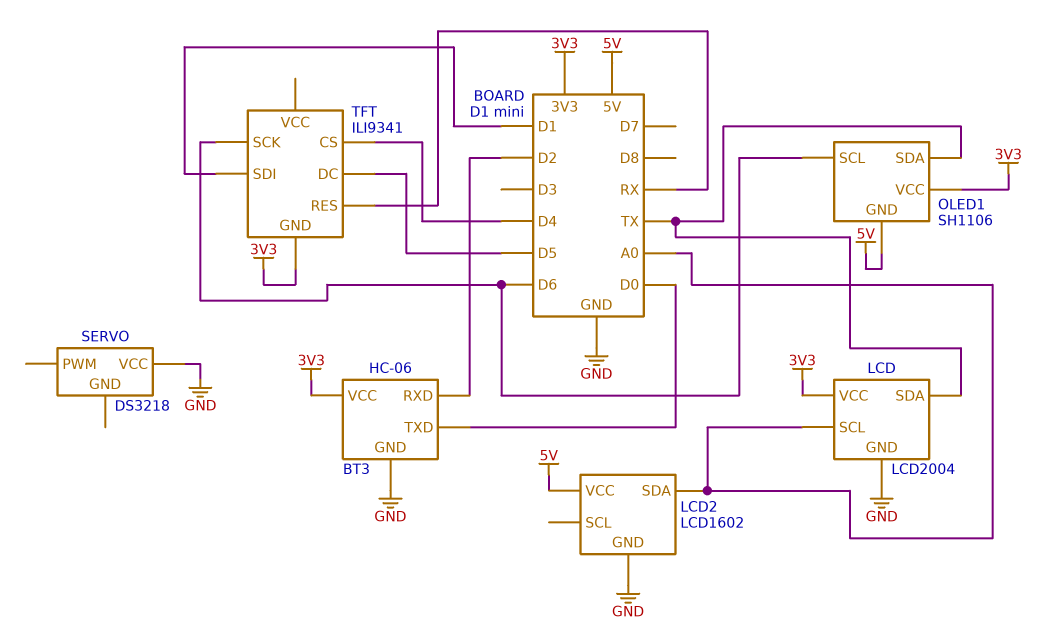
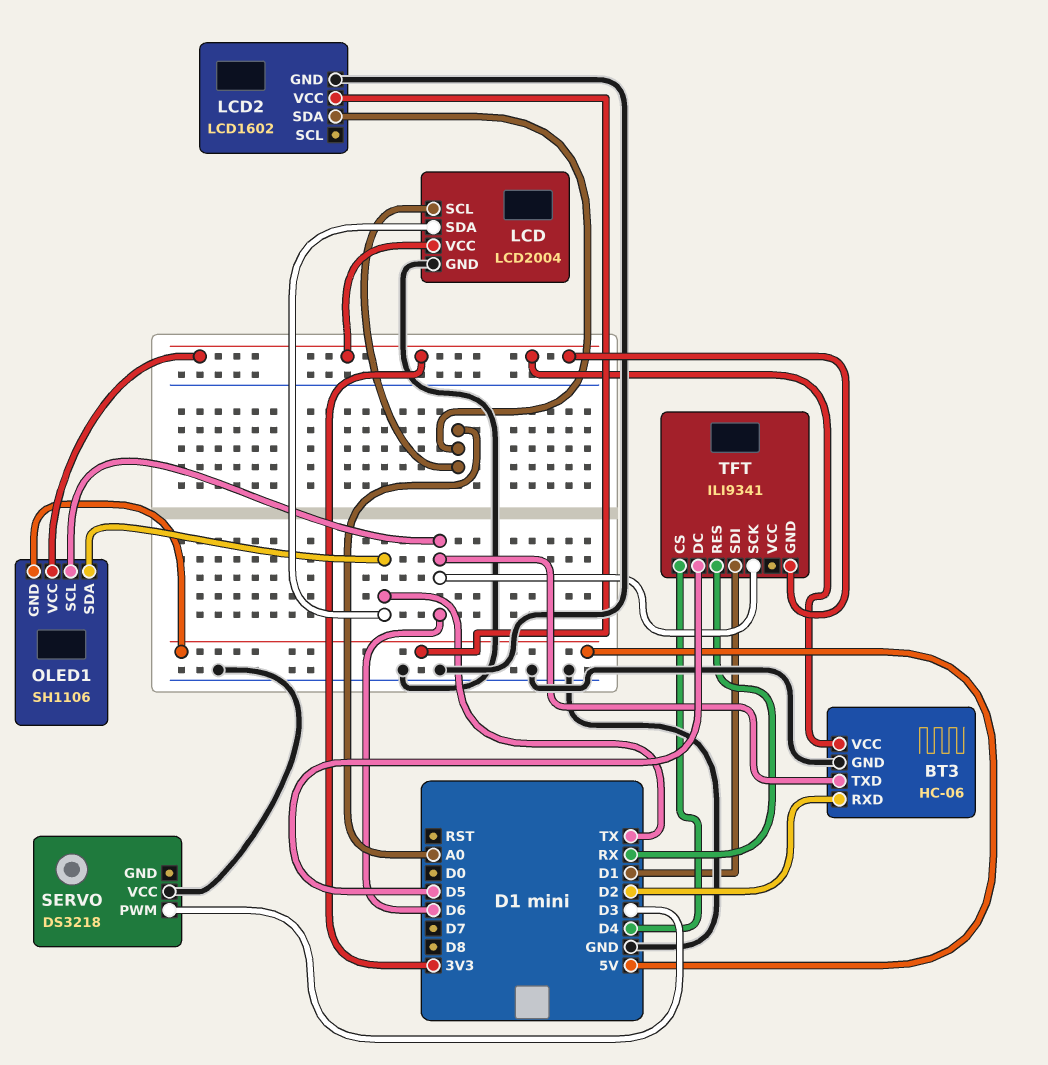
BT3 pin TXD: D0 -> D6
SERVO pin PWM: none -> D3

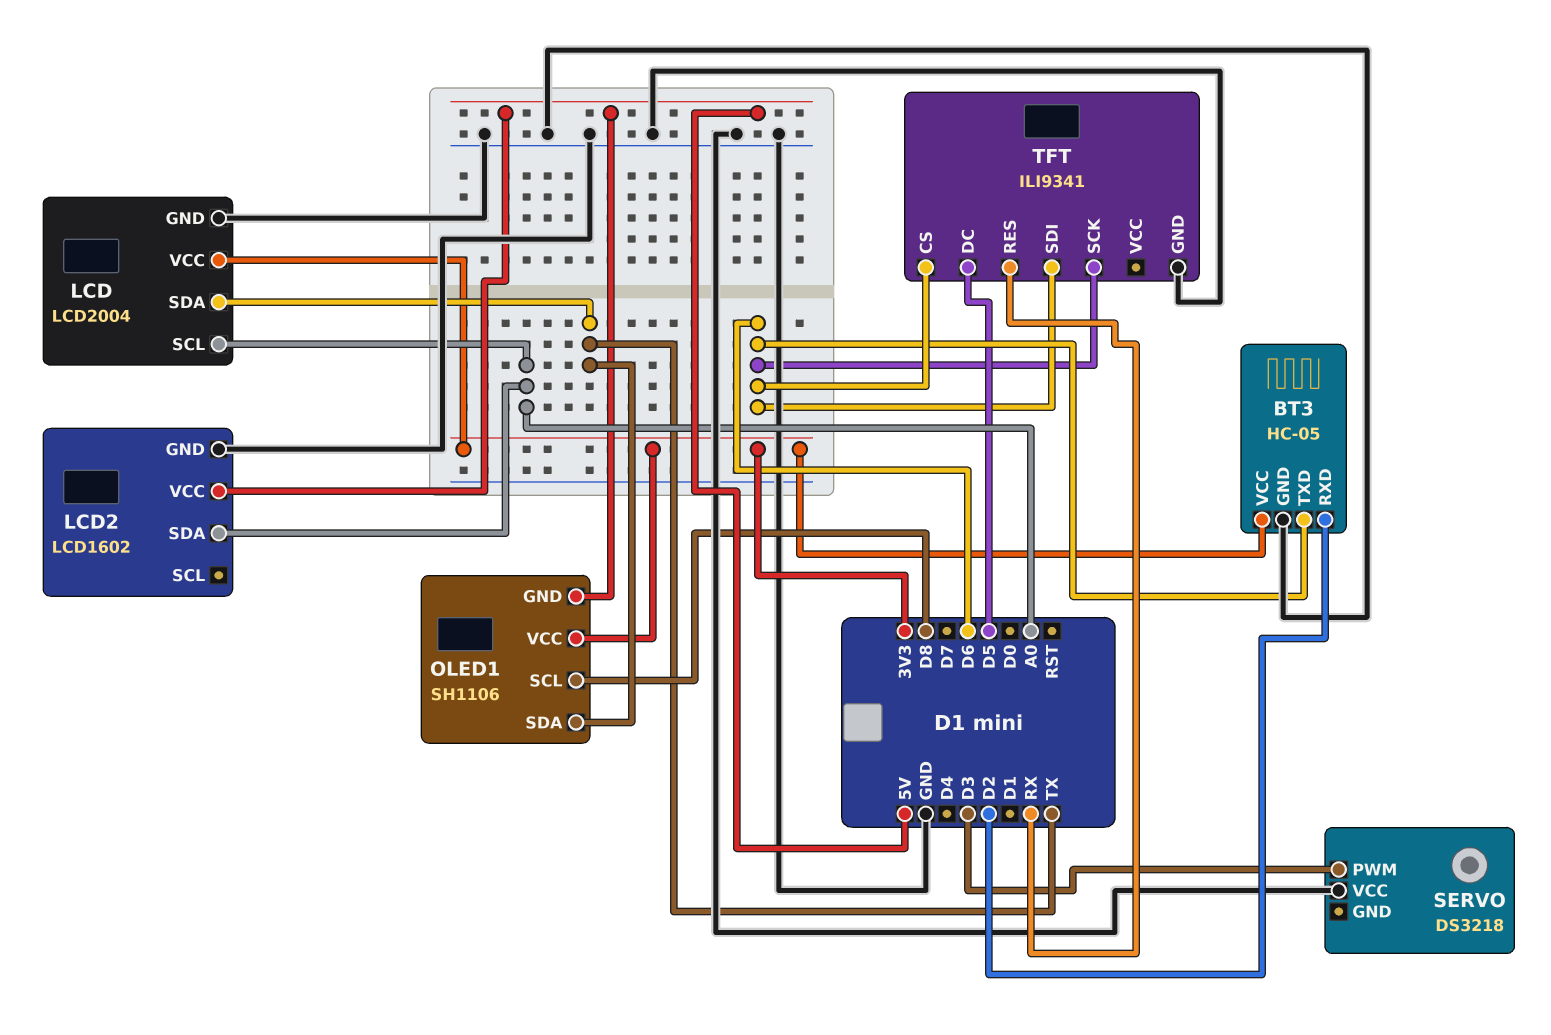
BT3: HC-06 -> HC-05
OLED1 pin SCL: D6 -> D8
TFT pin CS: D4 -> D6
TFT pin GND: 3V3 -> GND
TFT pin SDI: D1 -> D6

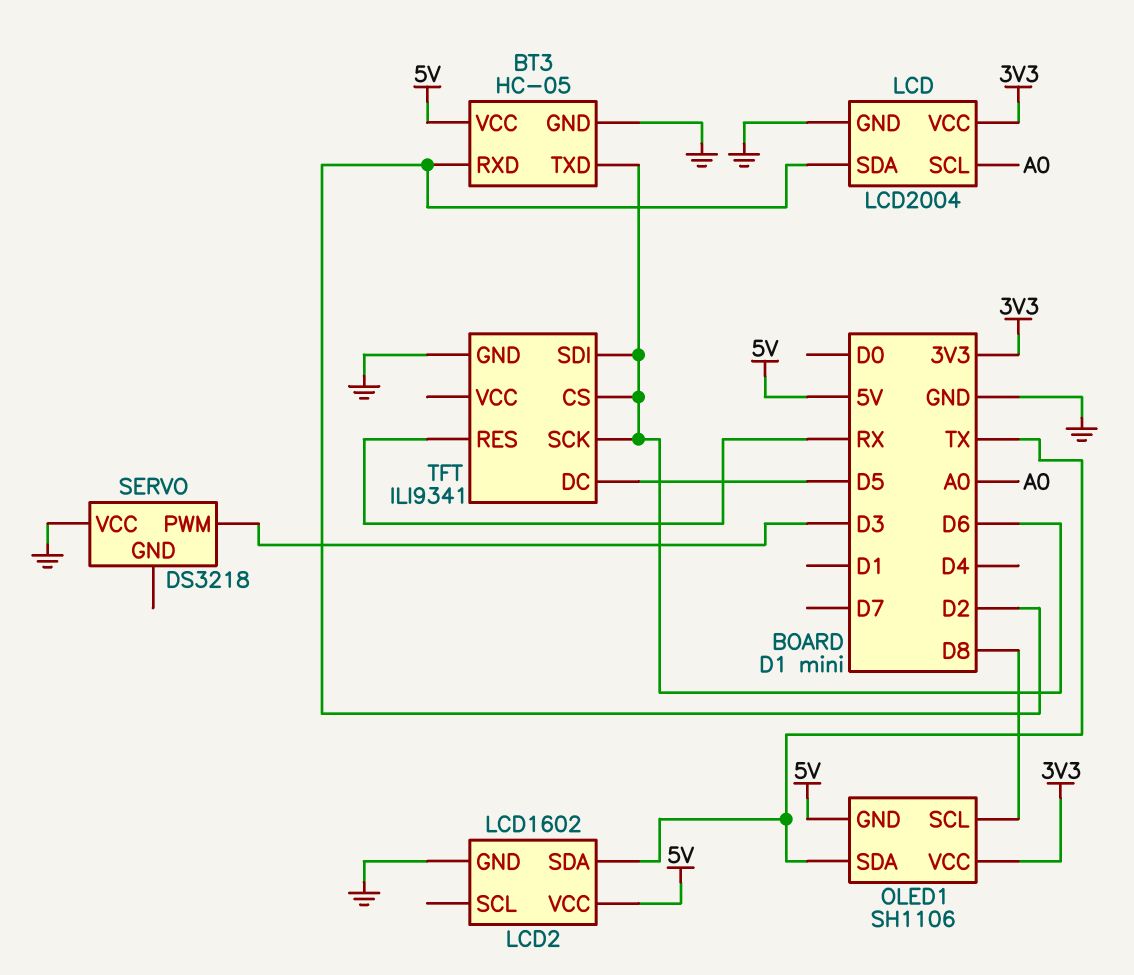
BT3 pin VCC: 3V3 -> 5V
LCD pin SDA: TX -> D2
LCD2 pin SDA: A0 -> TX

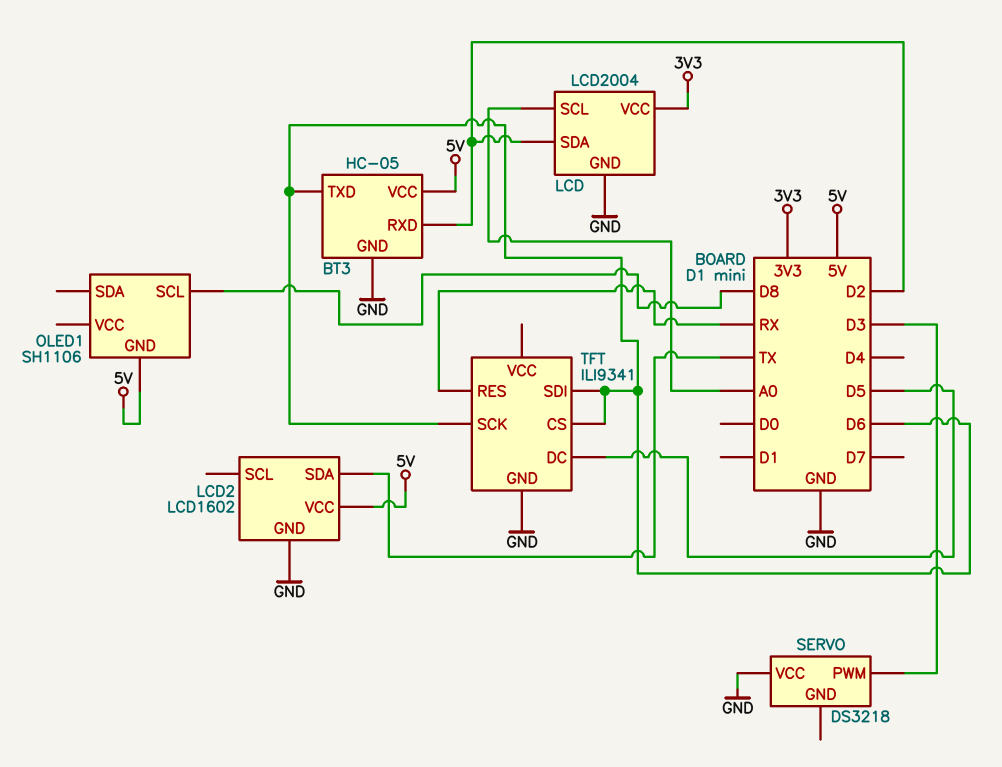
OLED1 pin SDA: TX -> none
OLED1 pin VCC: 3V3 -> none

